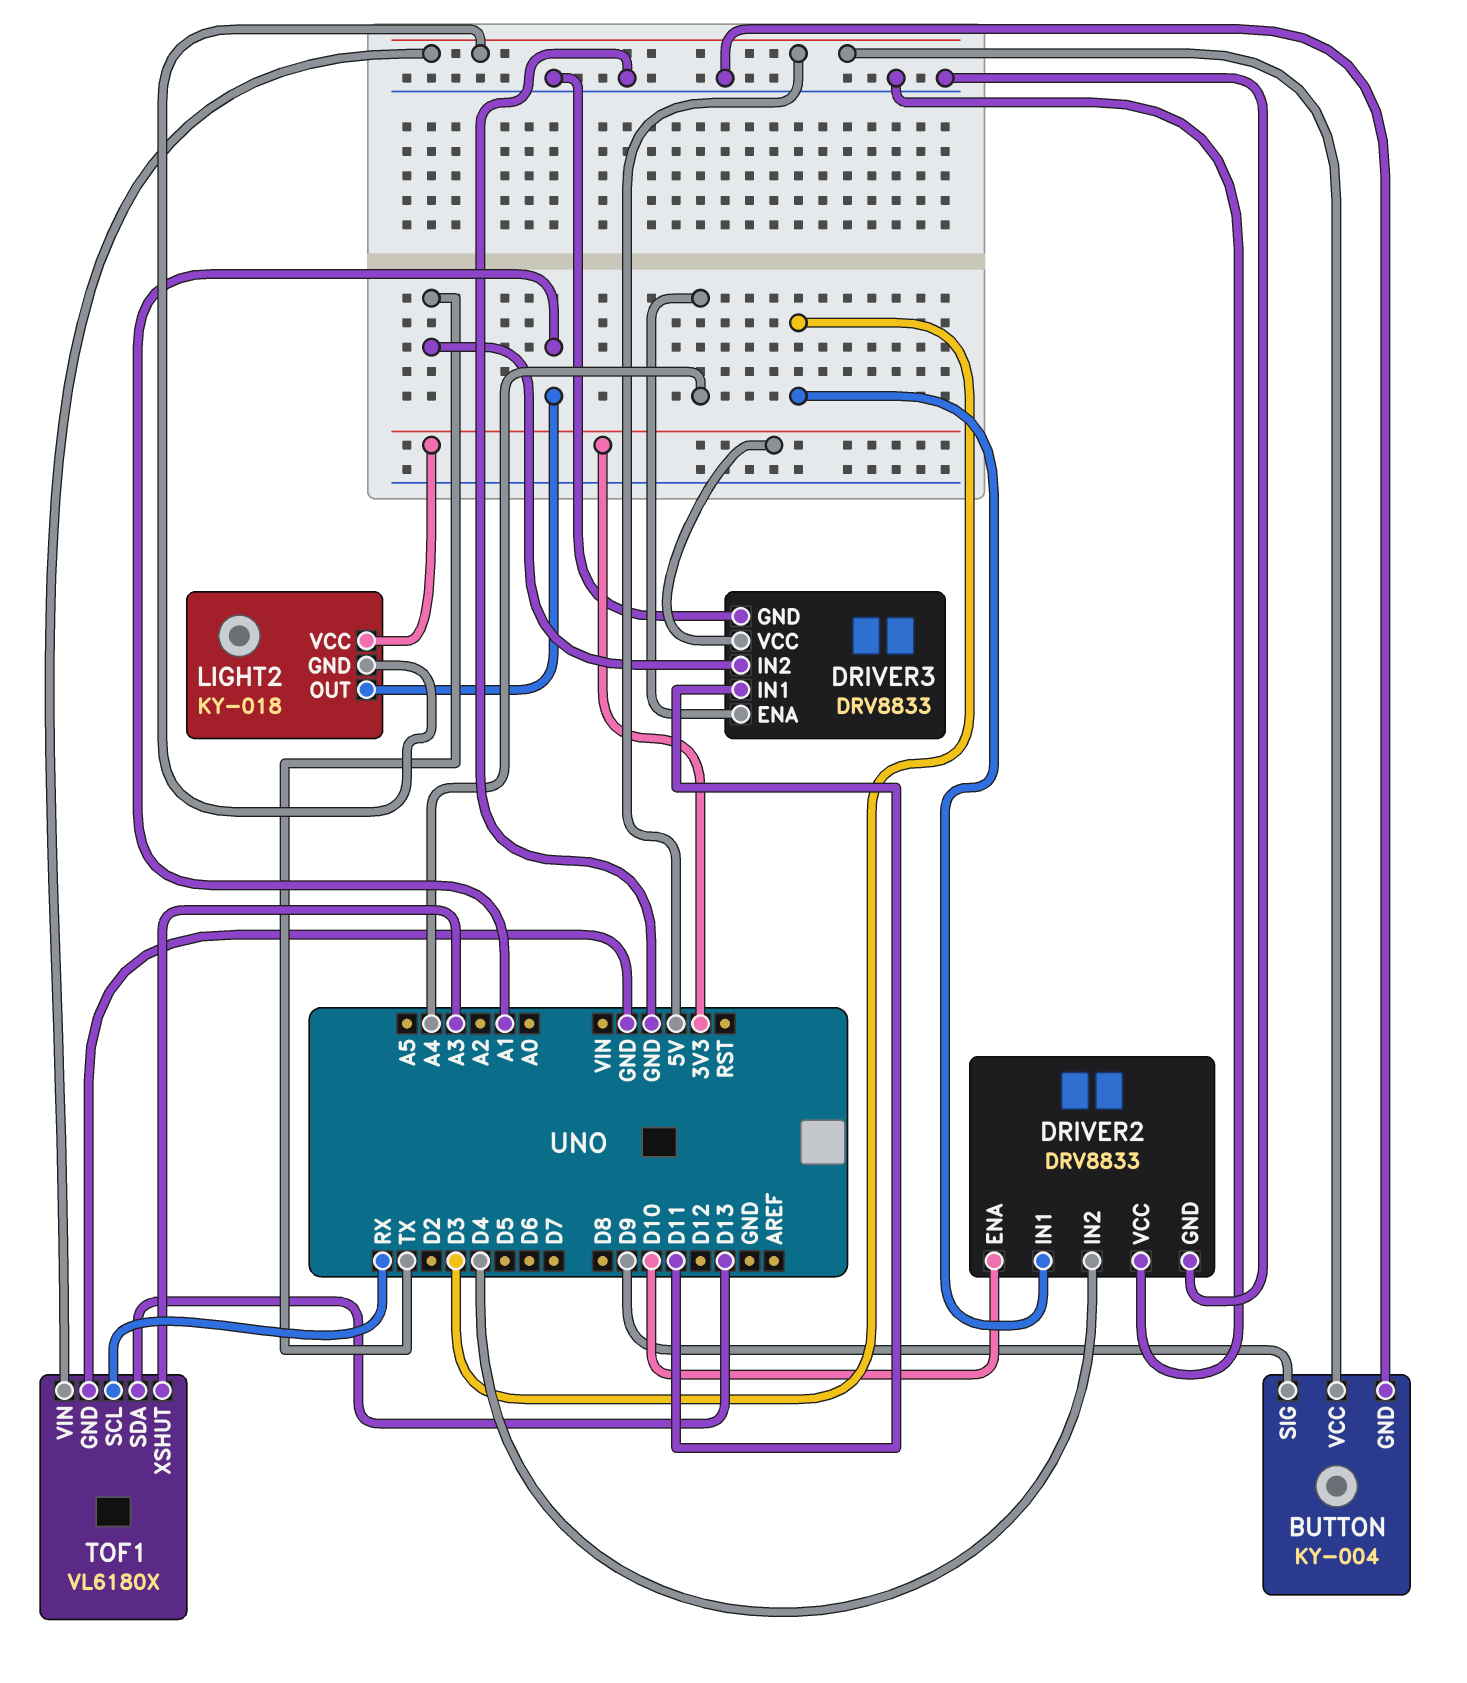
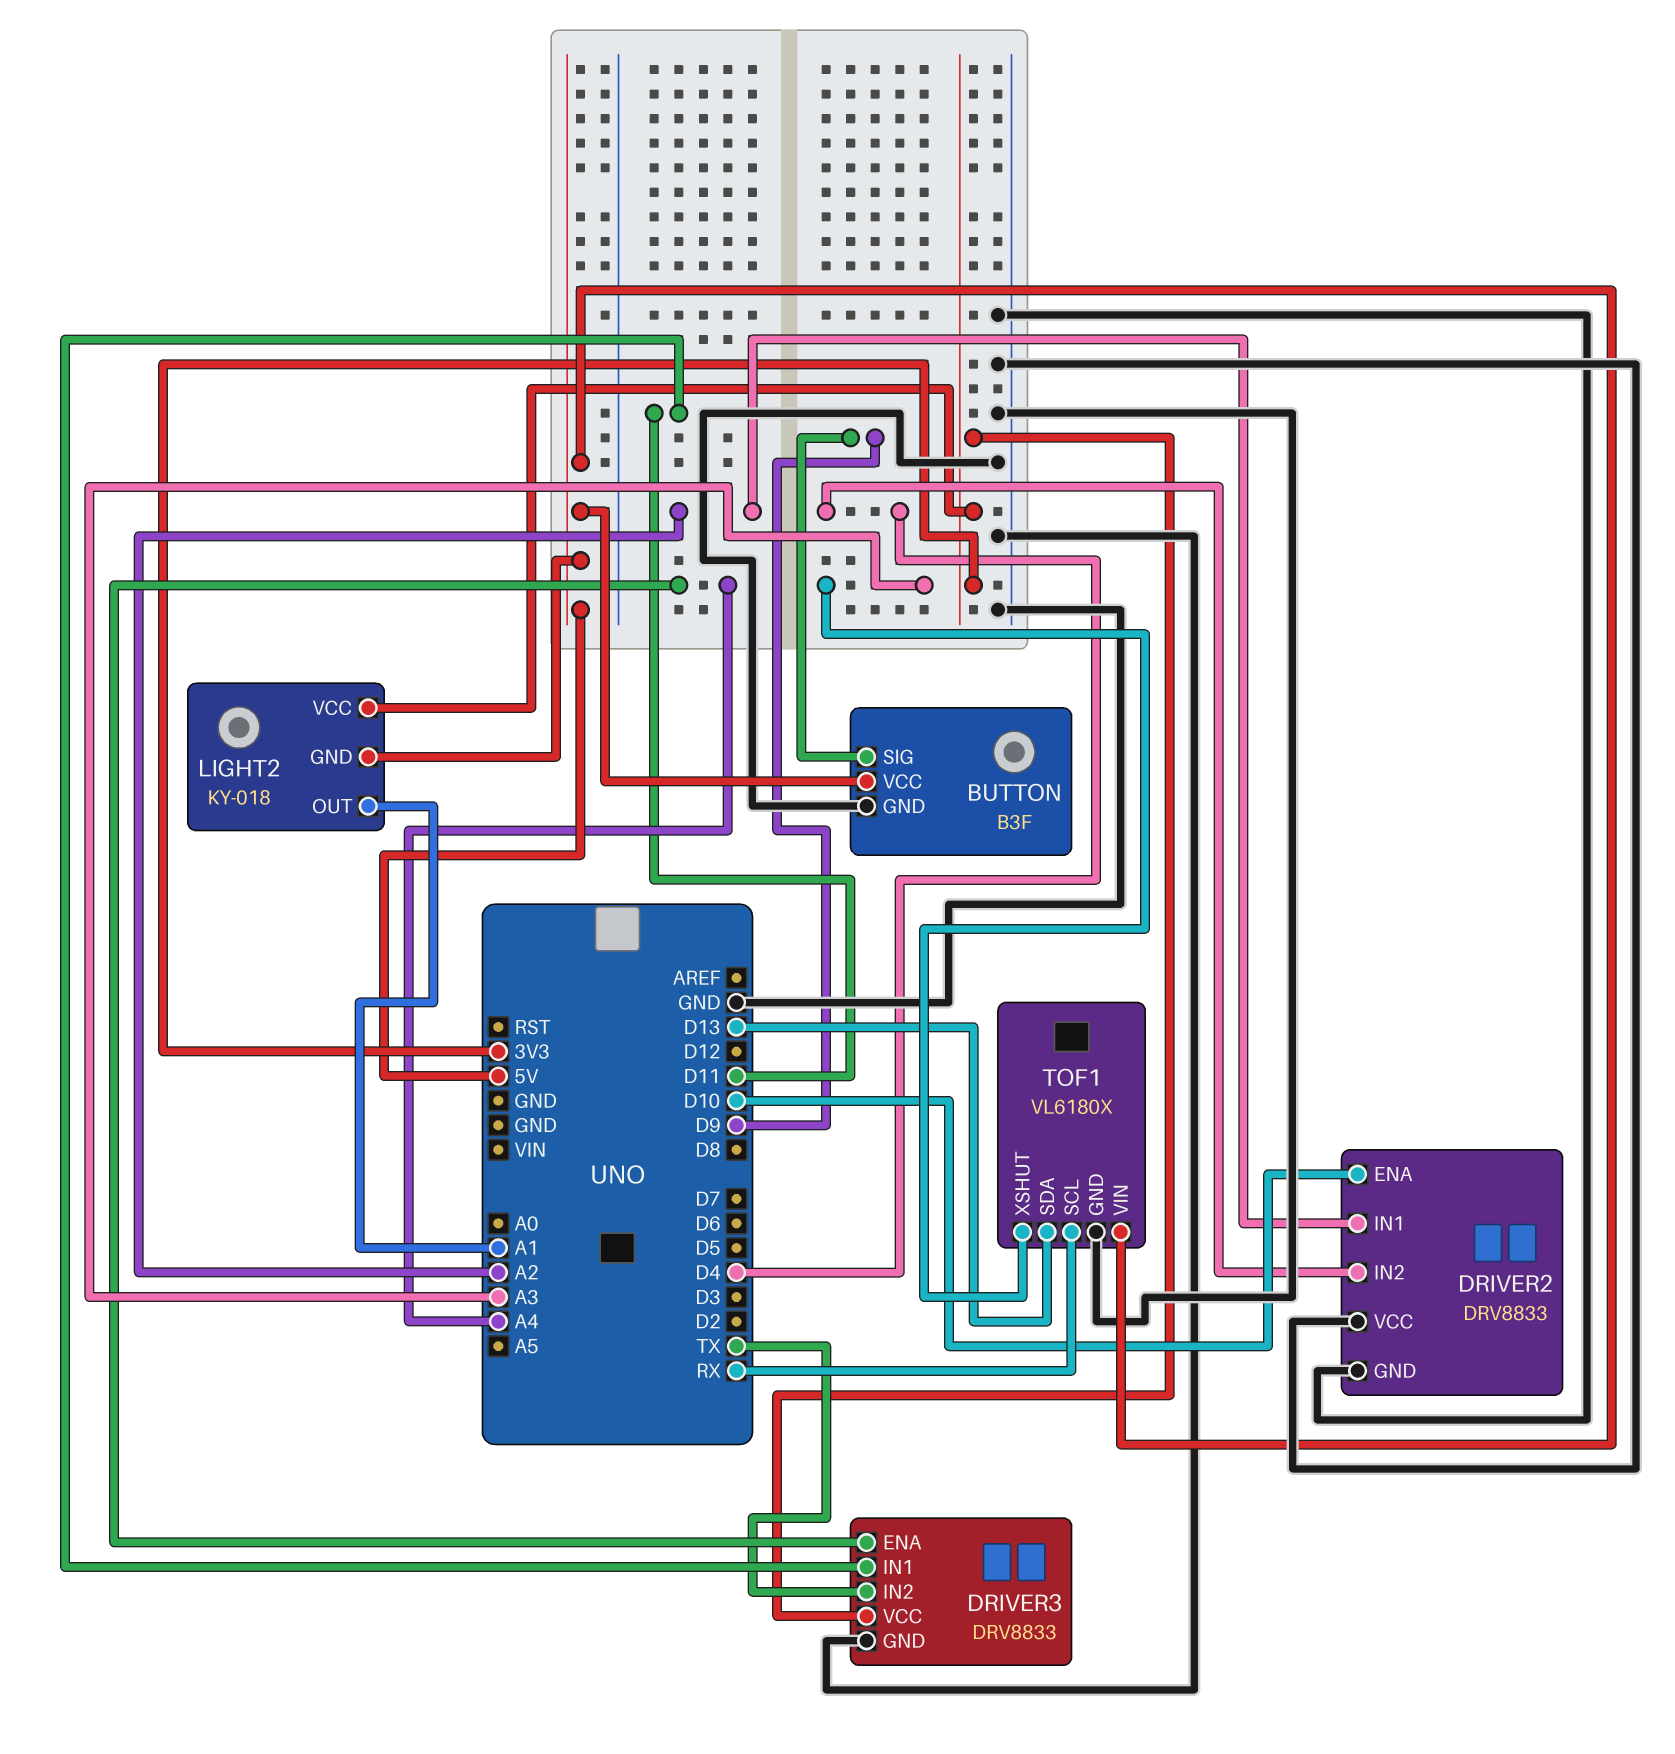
BUTTON: KY-004 -> B3F
DRIVER2 pin IN1: D3 -> A2

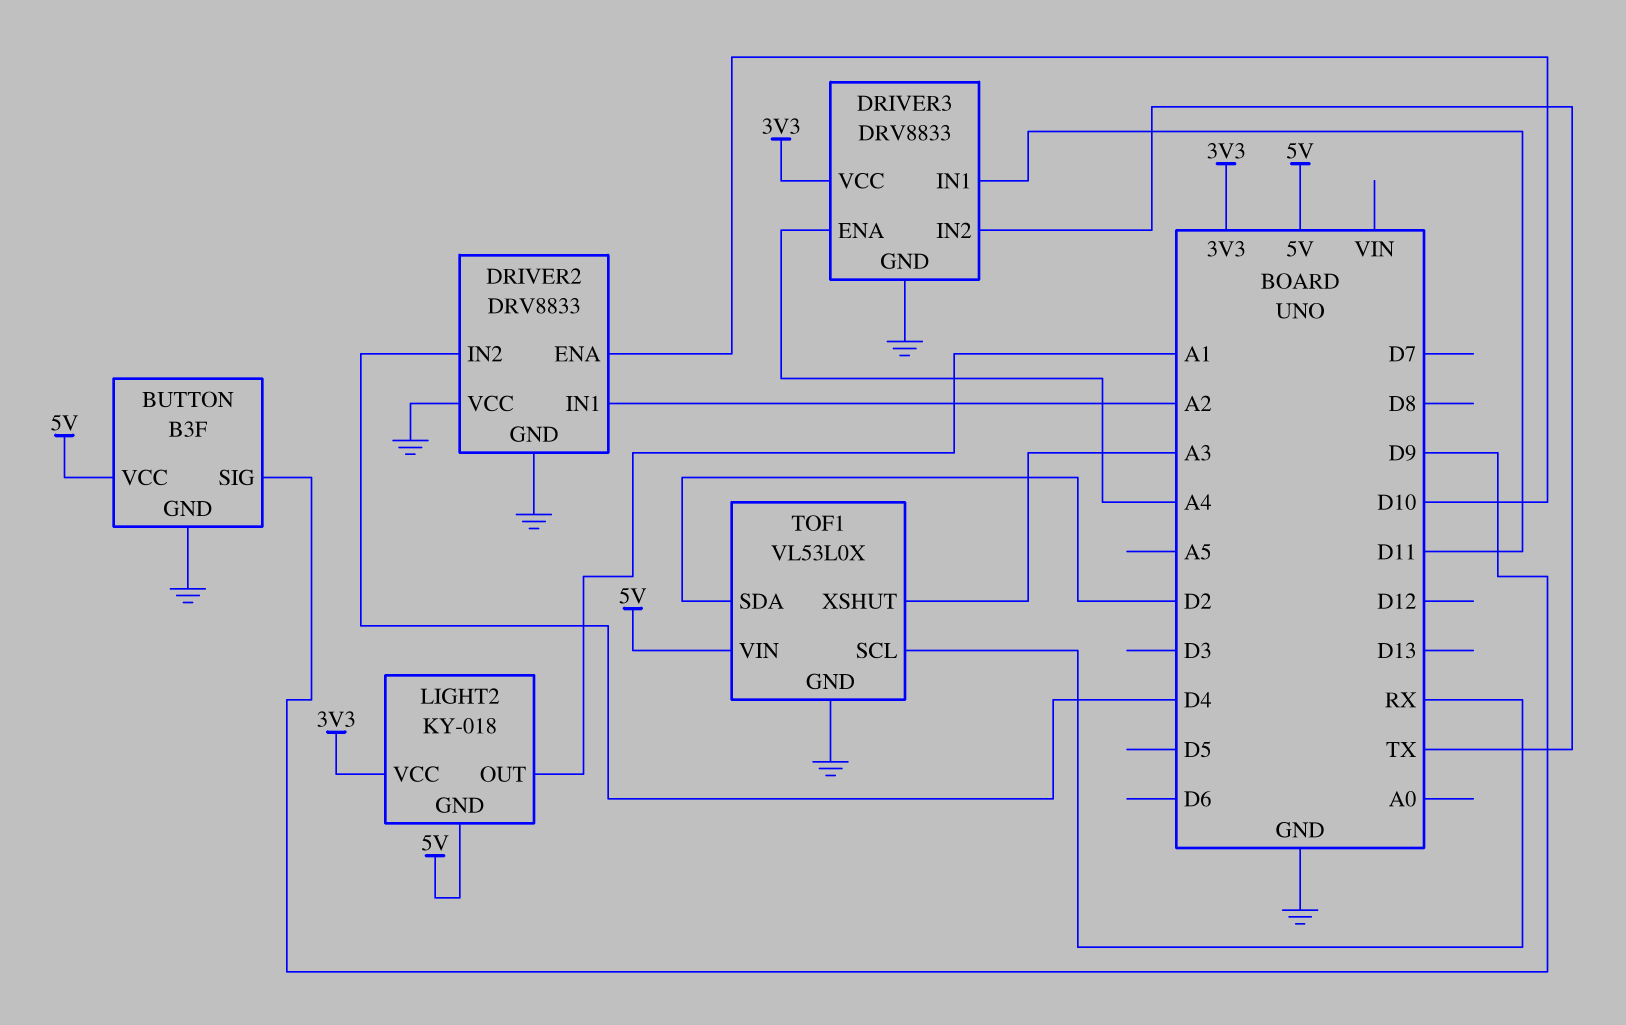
TOF1: VL6180X -> VL53L0X
TOF1 pin SDA: D13 -> D2

